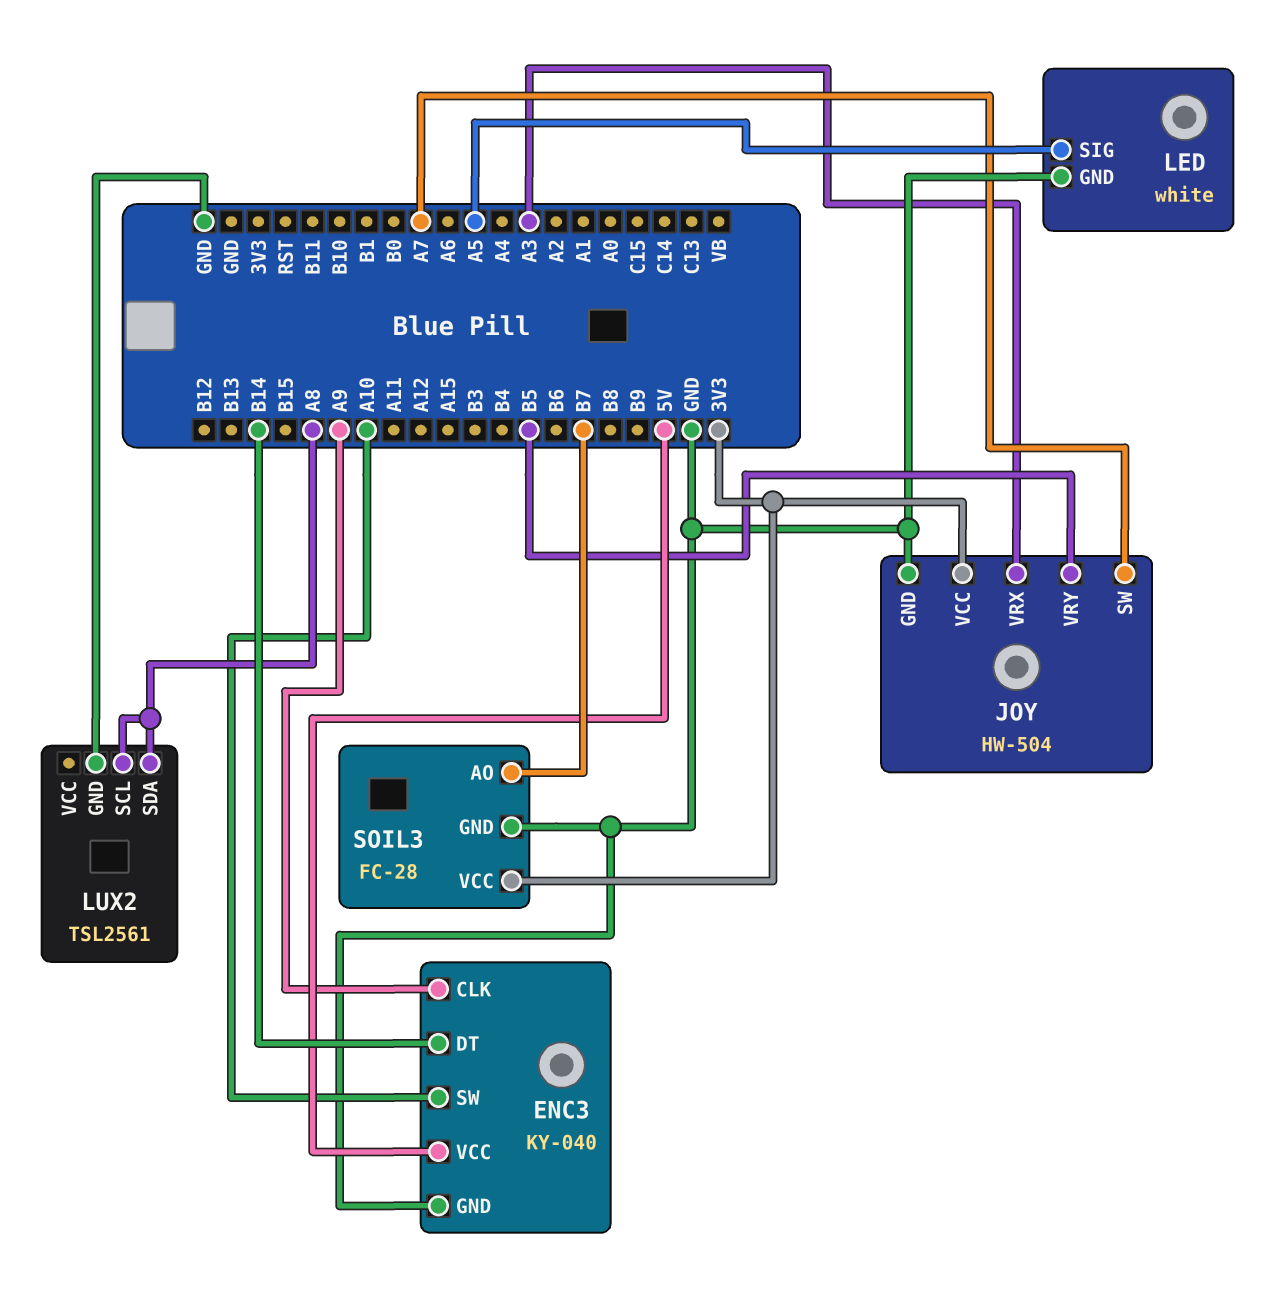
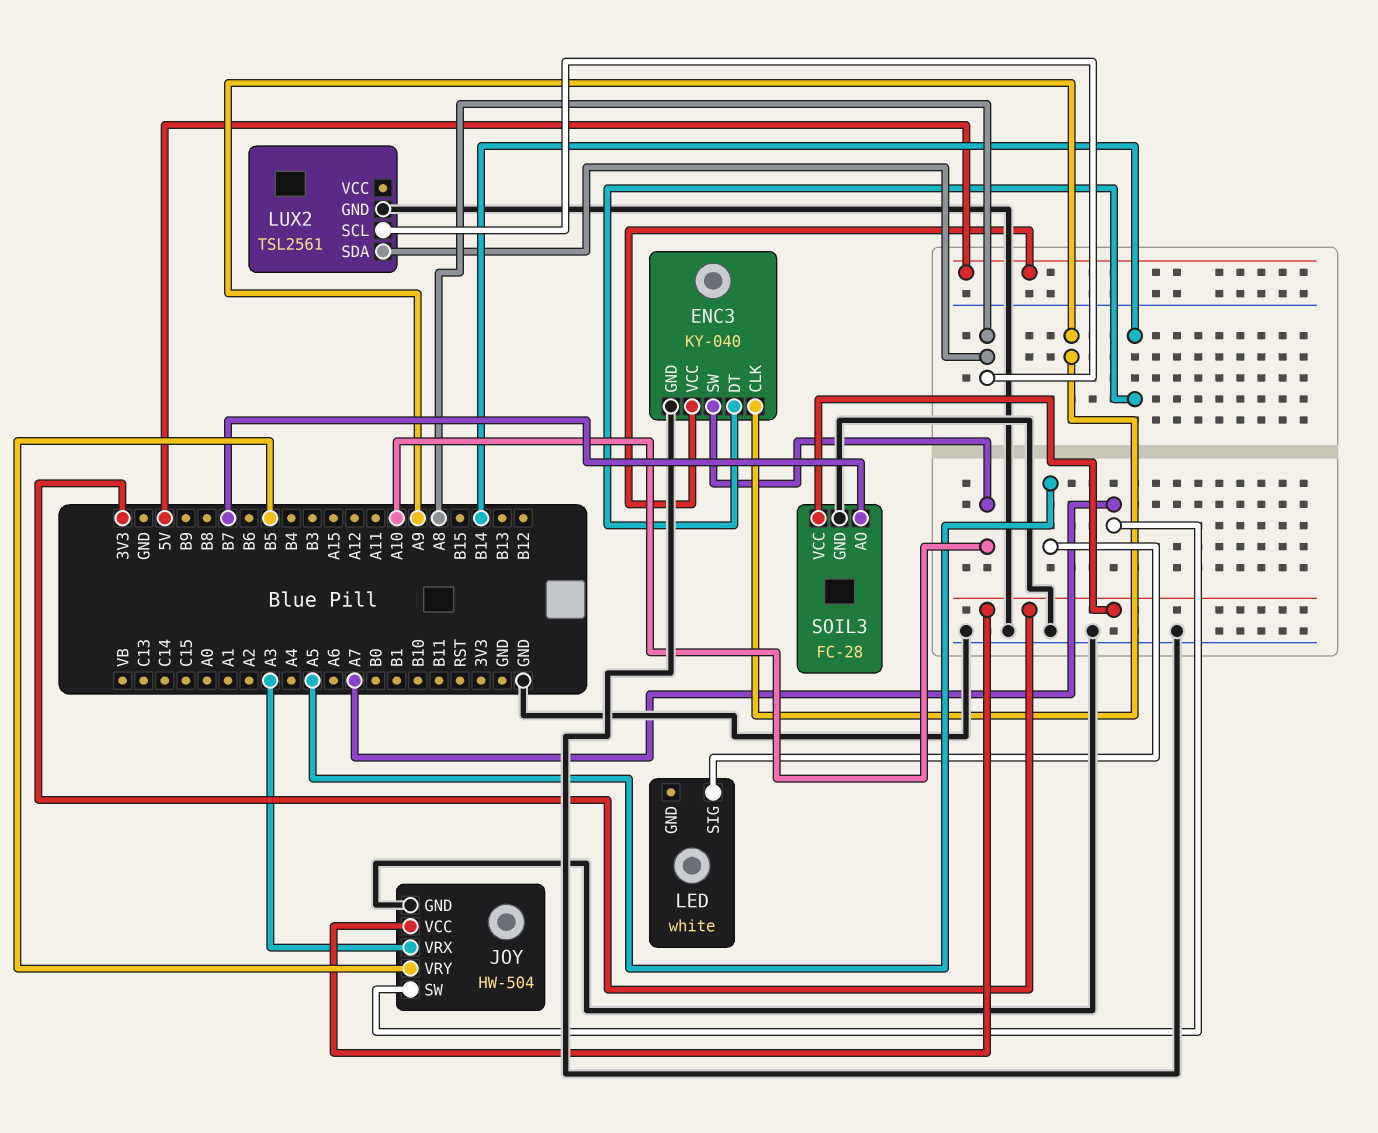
LED pin GND: GND -> none

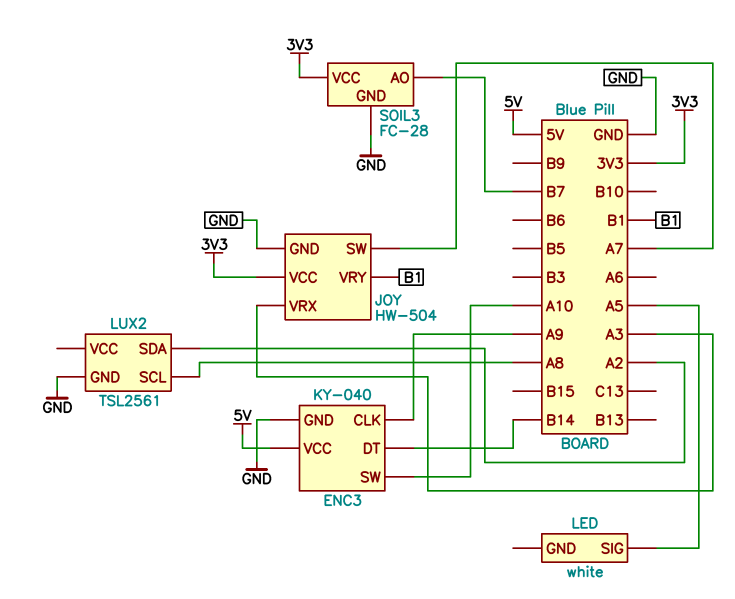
JOY pin VRY: B5 -> B1
LUX2 pin SDA: A8 -> A2

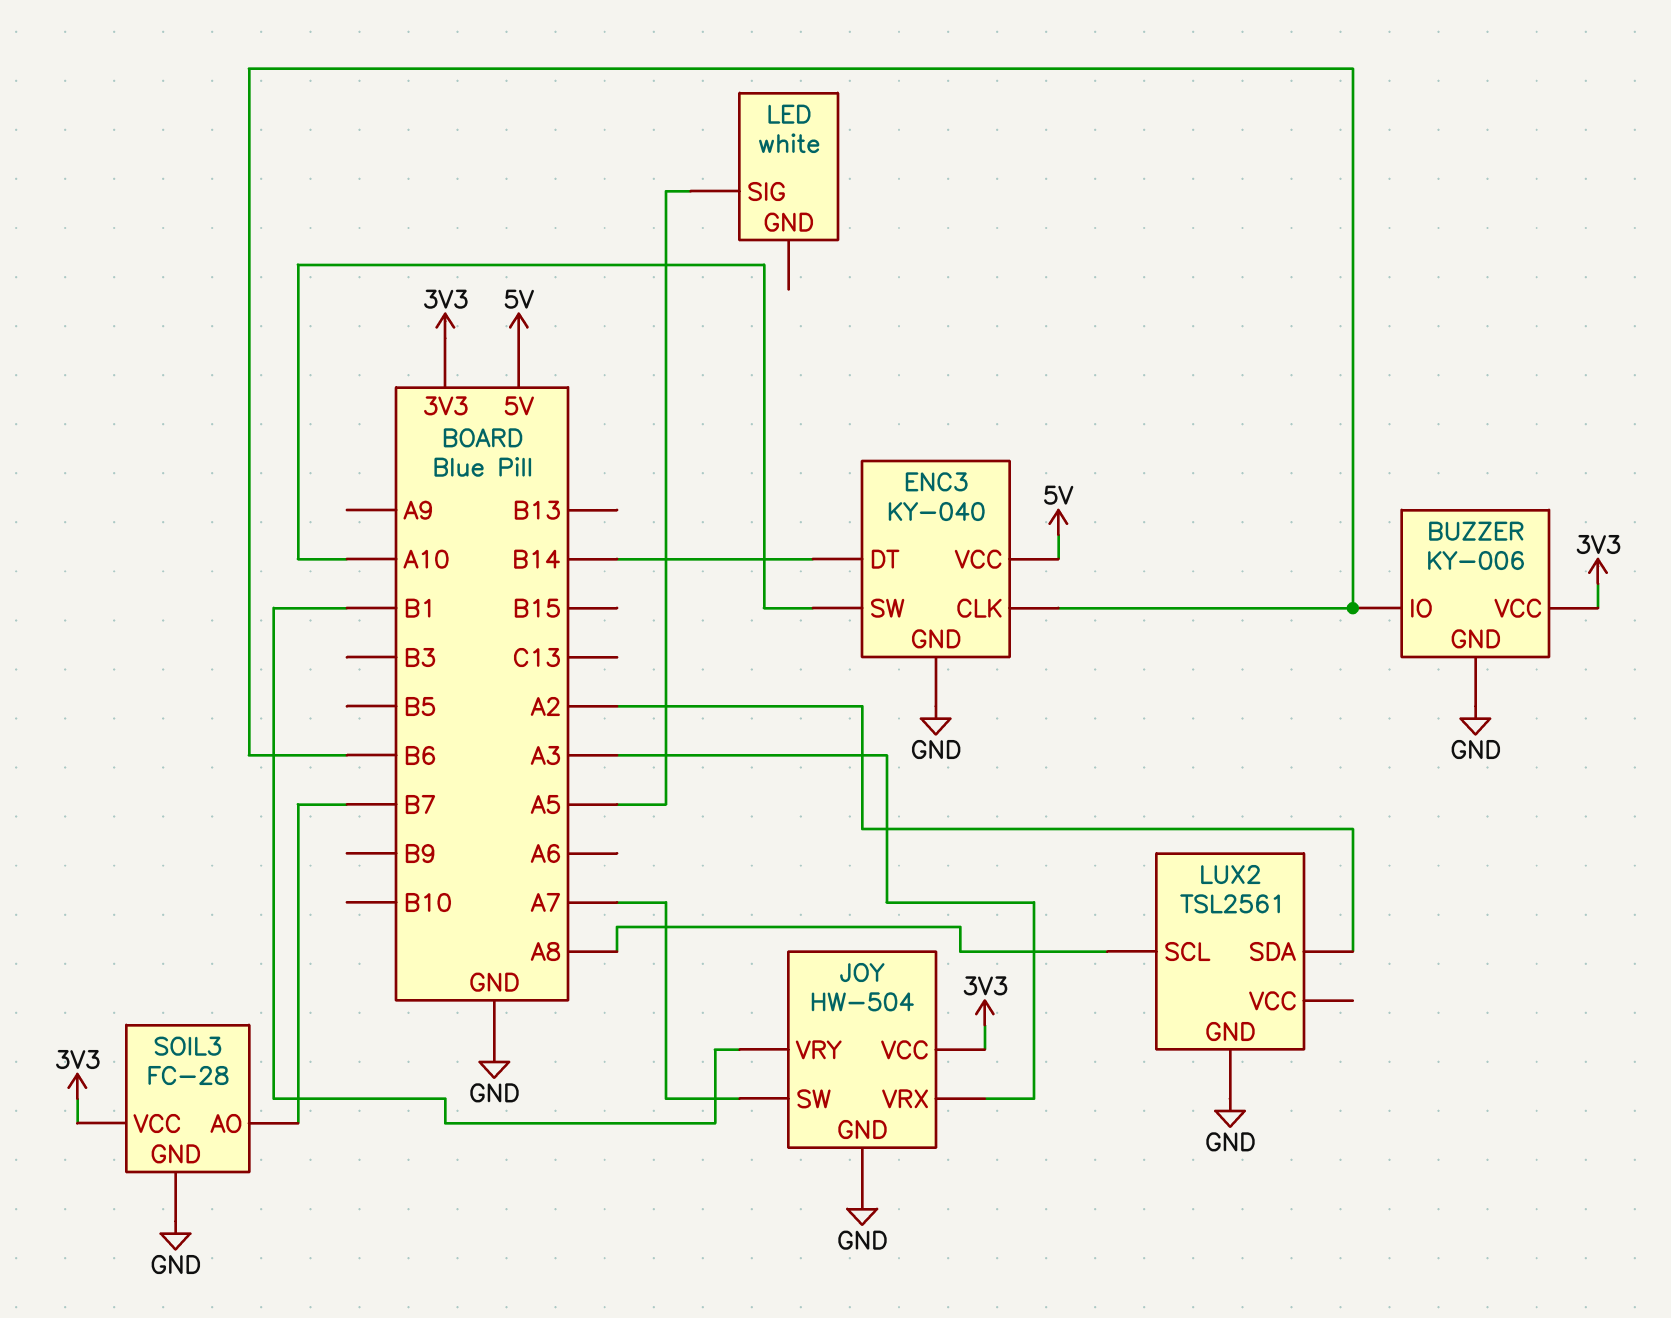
BUZZER: none -> KY-006
BUZZER pin GND: none -> GND
BUZZER pin IO: none -> B6
BUZZER pin VCC: none -> 3V3
ENC3 pin CLK: A9 -> B6

